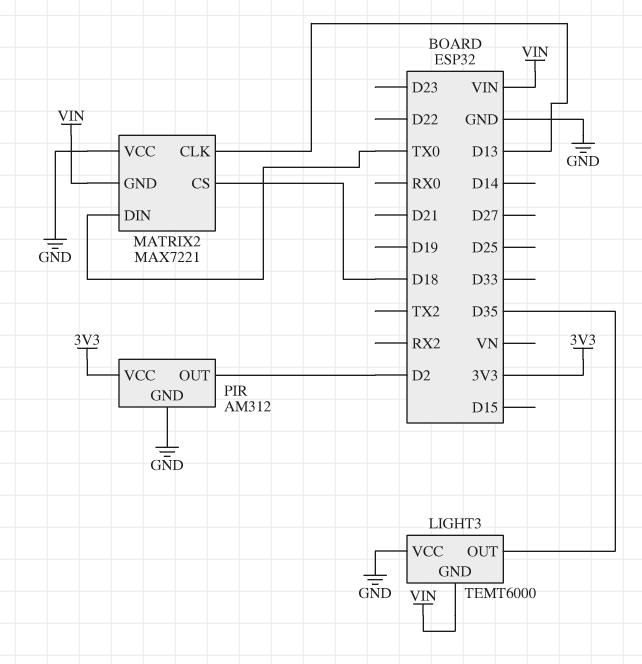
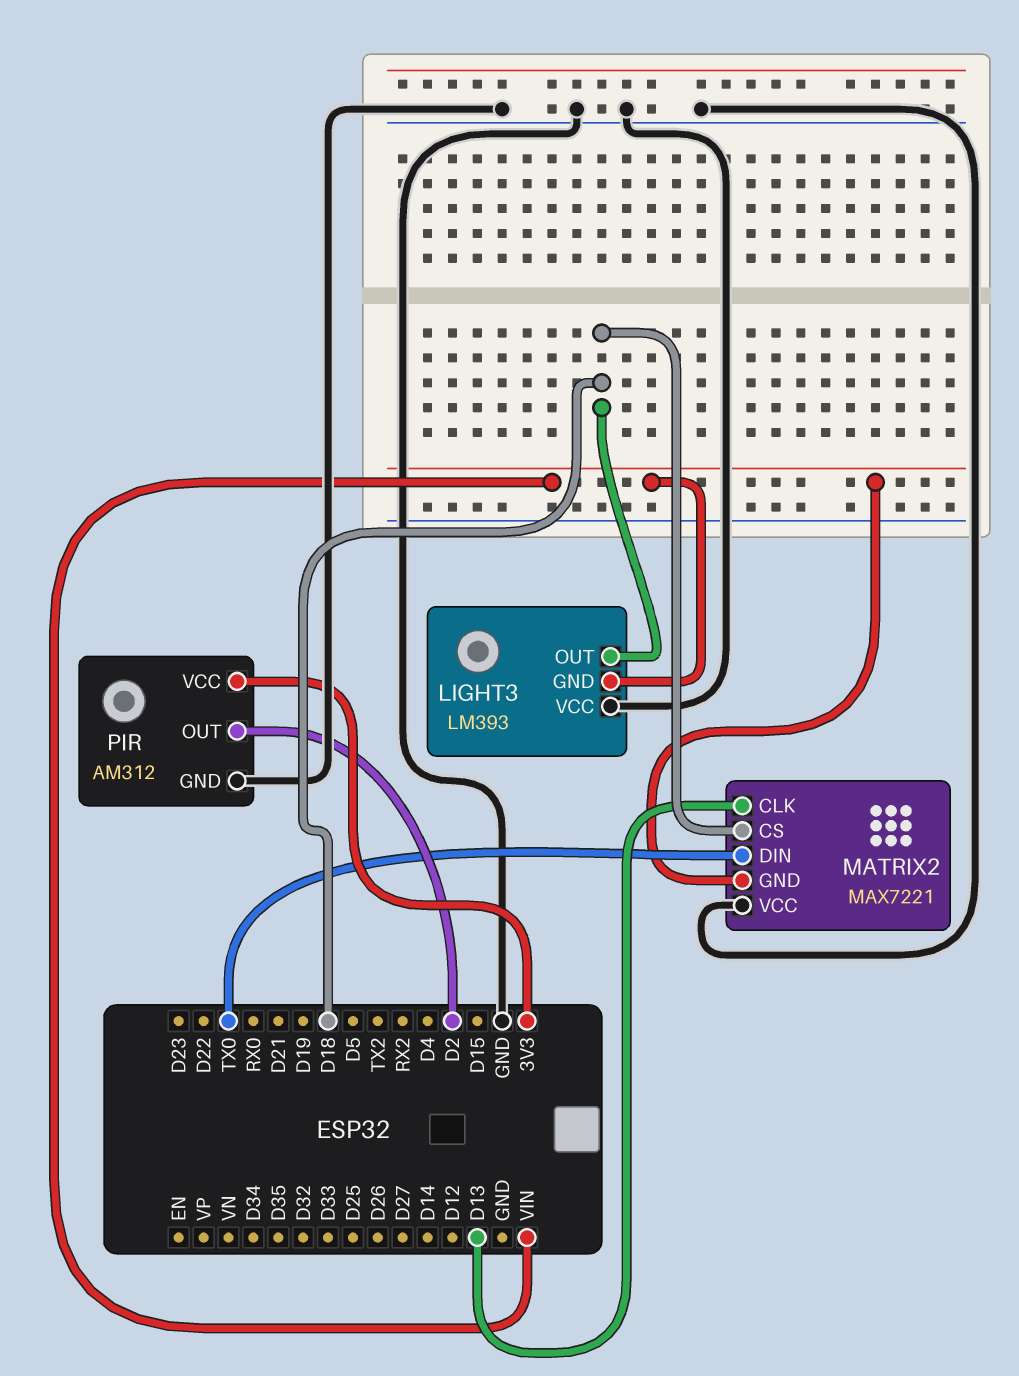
LIGHT3: TEMT6000 -> LM393
LIGHT3 pin OUT: D35 -> D18

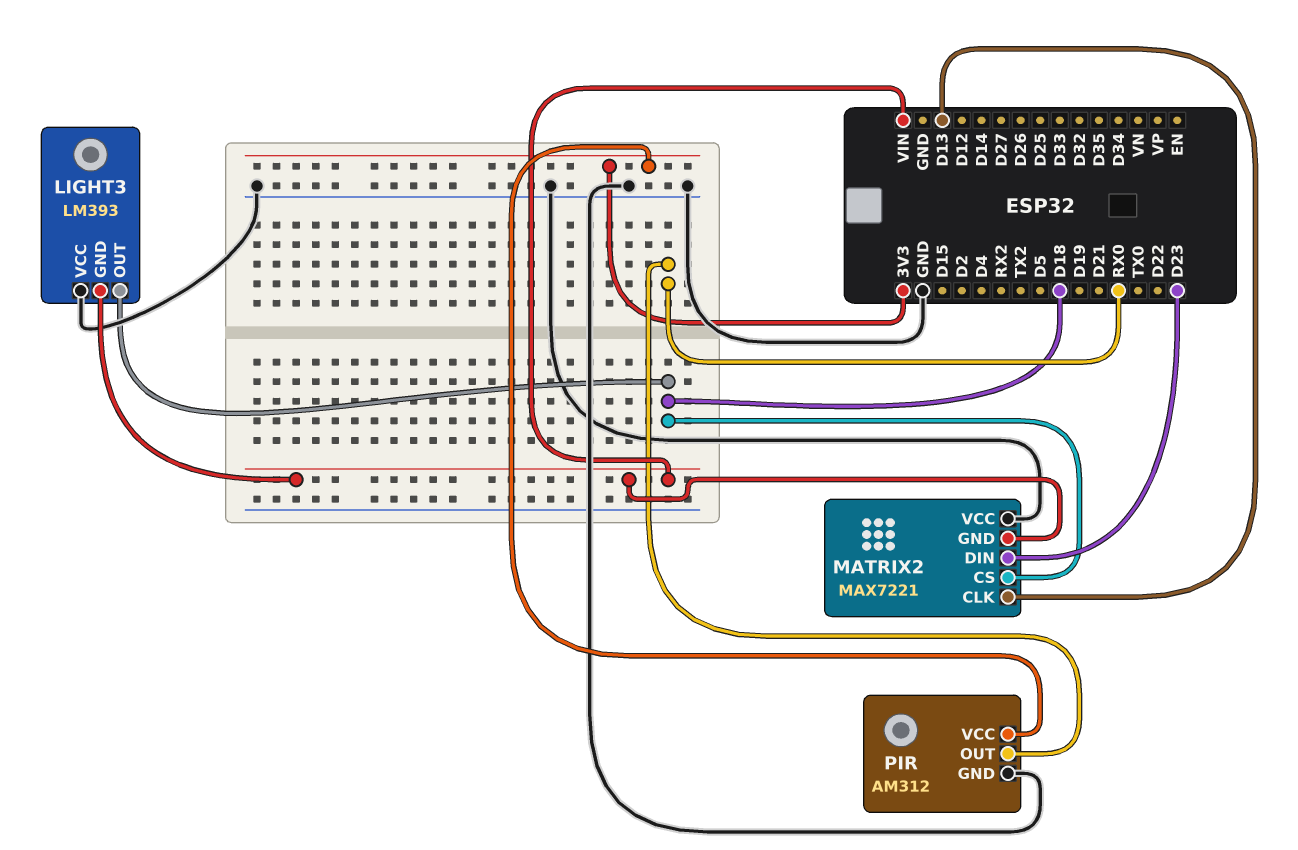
MATRIX2 pin DIN: TX0 -> D23
PIR pin OUT: D2 -> RX0

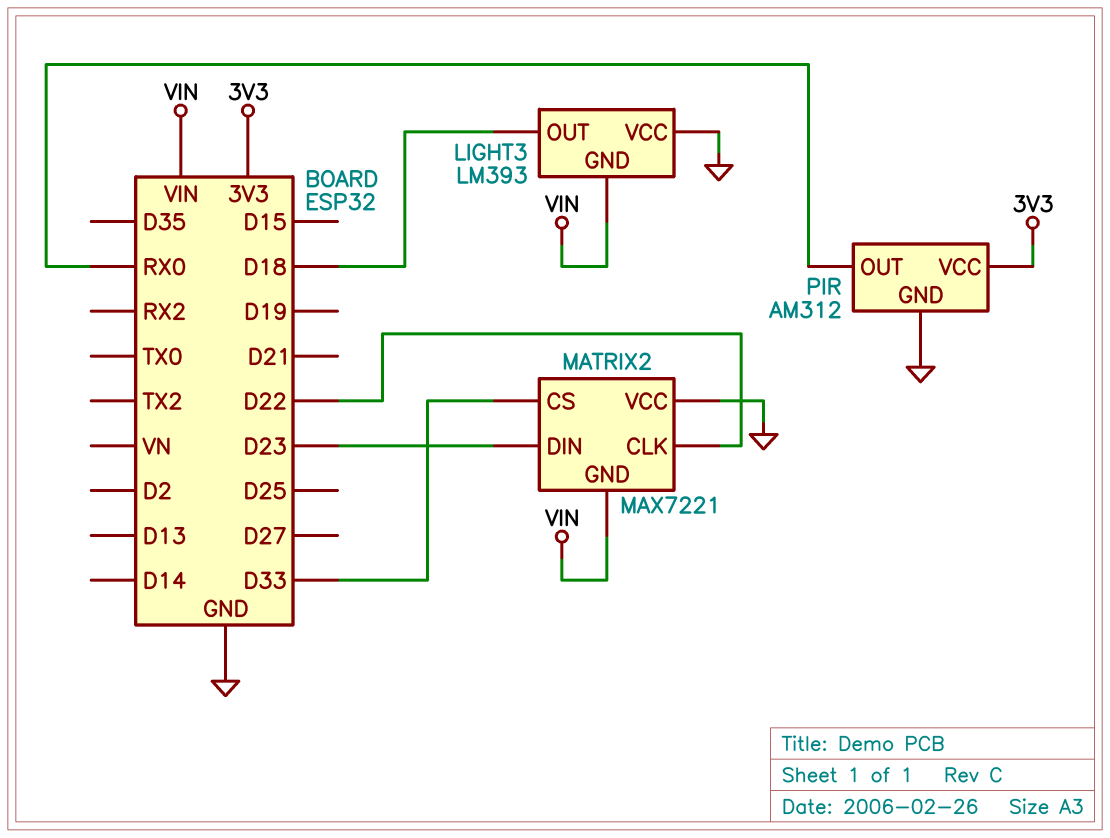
MATRIX2 pin CLK: D13 -> D22
MATRIX2 pin CS: D18 -> D33

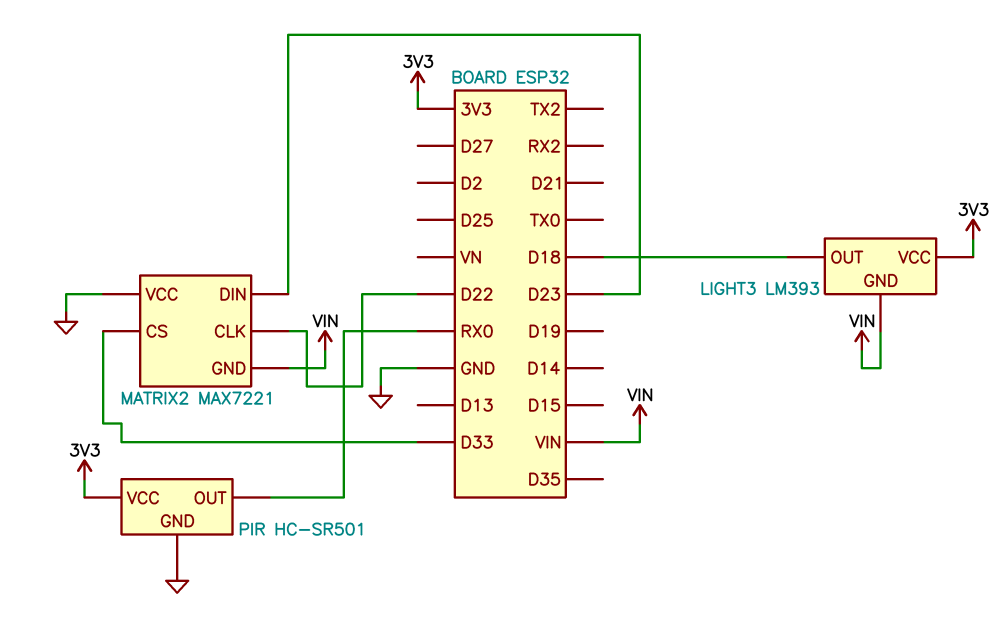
LIGHT3 pin VCC: GND -> 3V3
PIR: AM312 -> HC-SR501

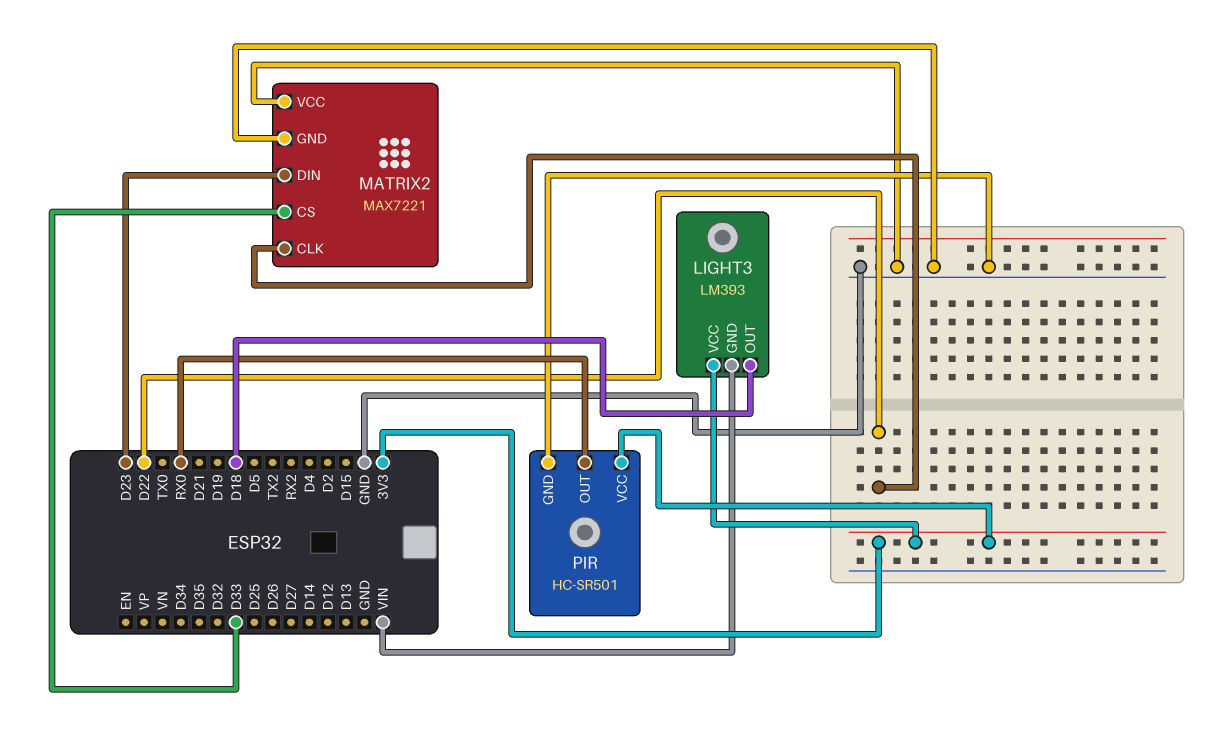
MATRIX2 pin GND: VIN -> GND

